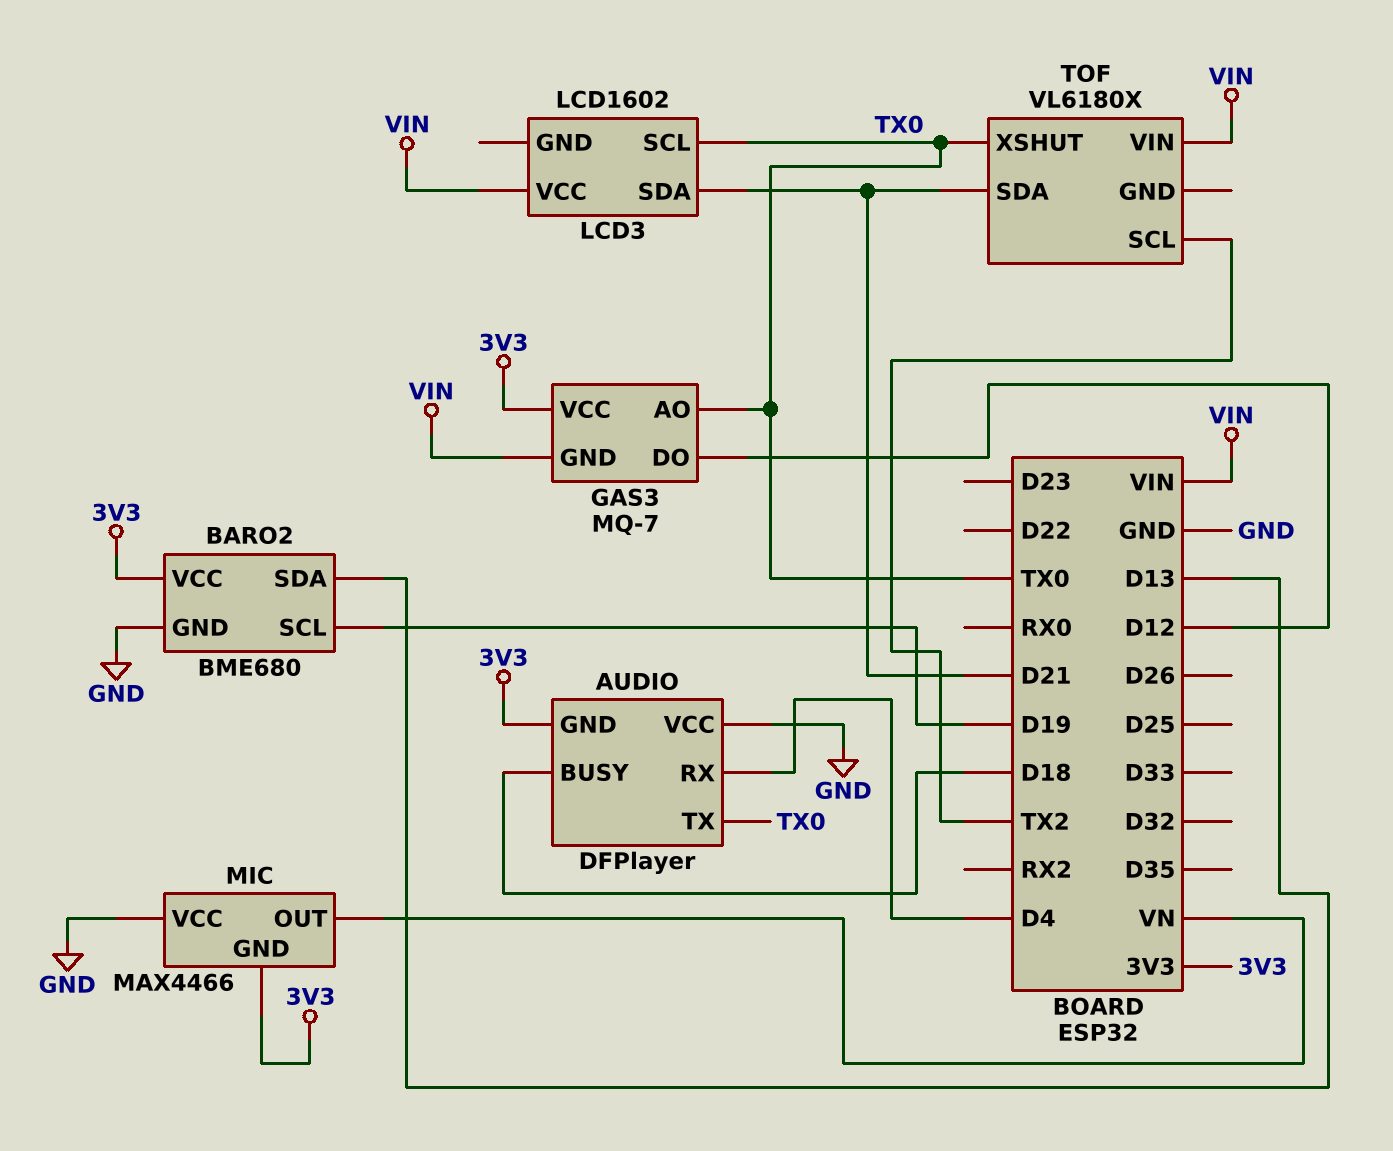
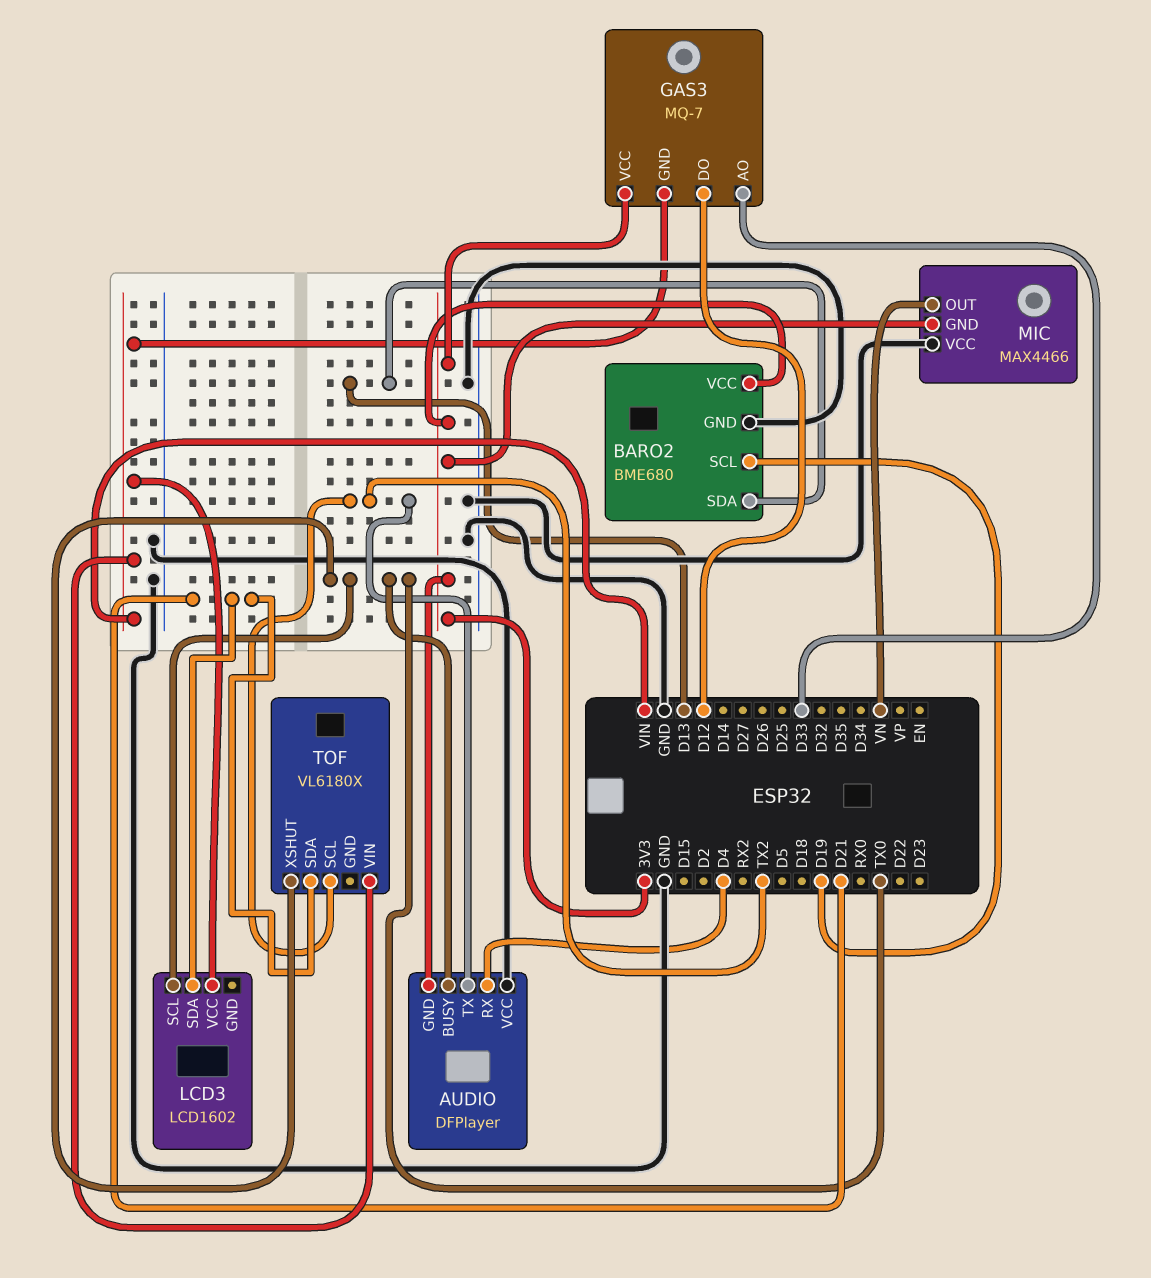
AUDIO pin BUSY: D18 -> TX0
AUDIO pin TX: TX0 -> TX2
GAS3 pin AO: TX0 -> D33

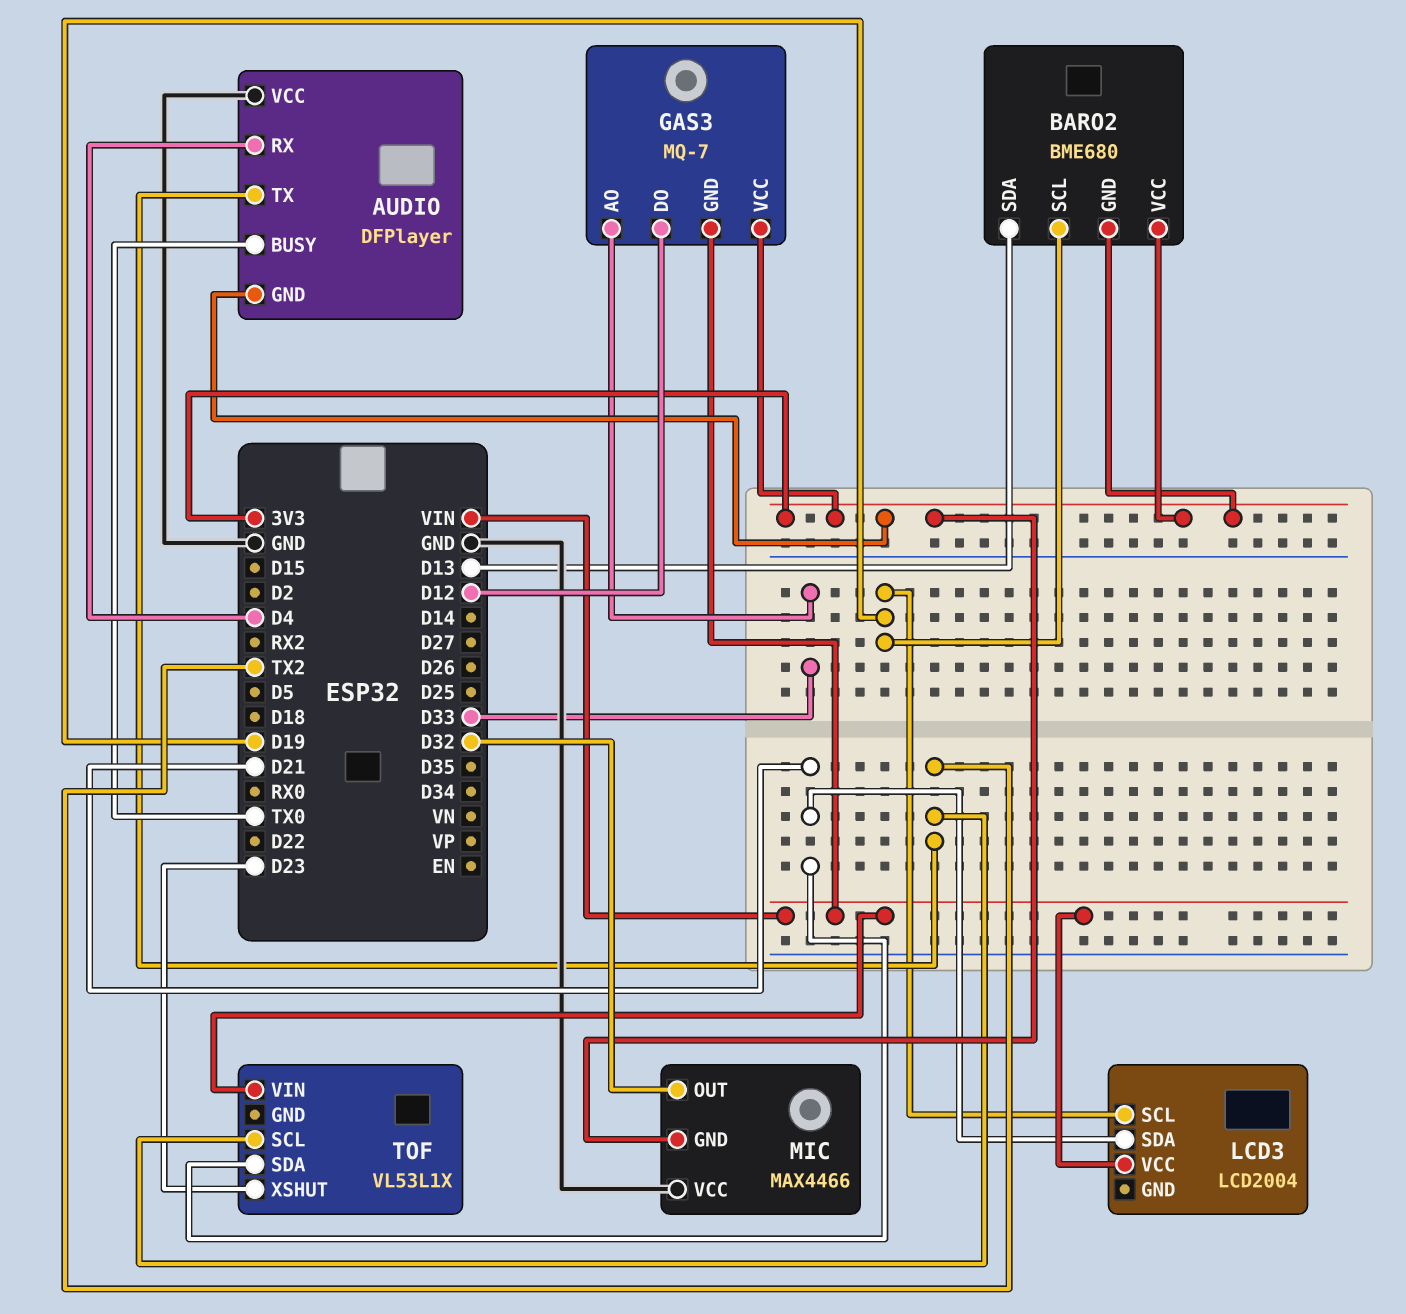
BARO2 pin GND: GND -> 3V3
LCD3: LCD1602 -> LCD2004
LCD3 pin SCL: TX0 -> D19
MIC pin OUT: VN -> D32
TOF: VL6180X -> VL53L1X
TOF pin XSHUT: TX0 -> D23

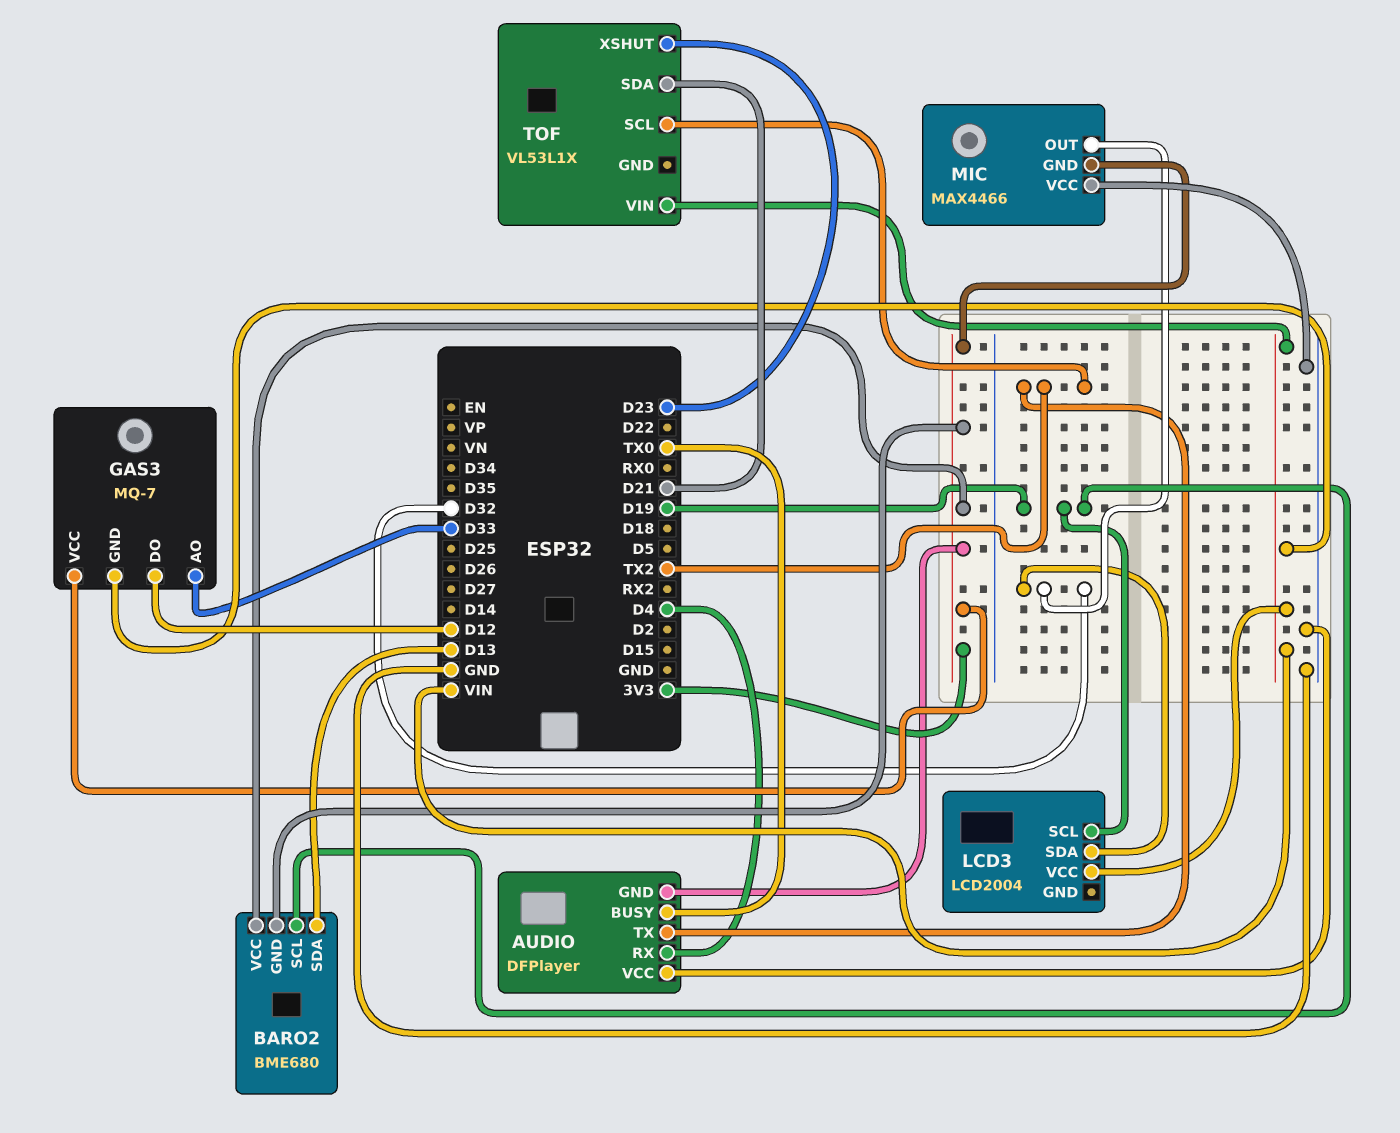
LCD3 pin SDA: D21 -> D32

